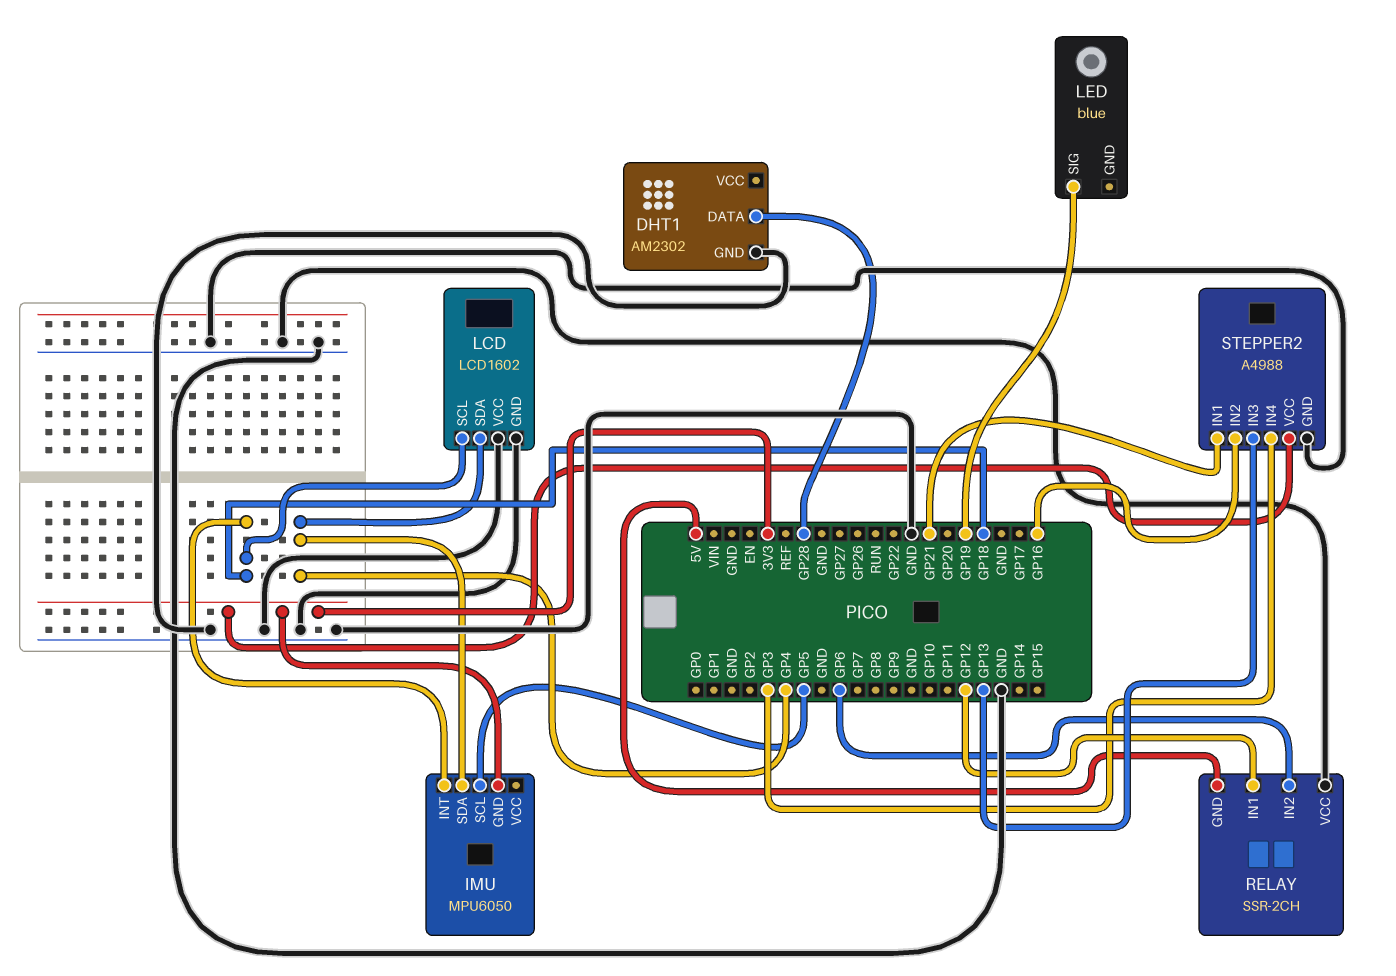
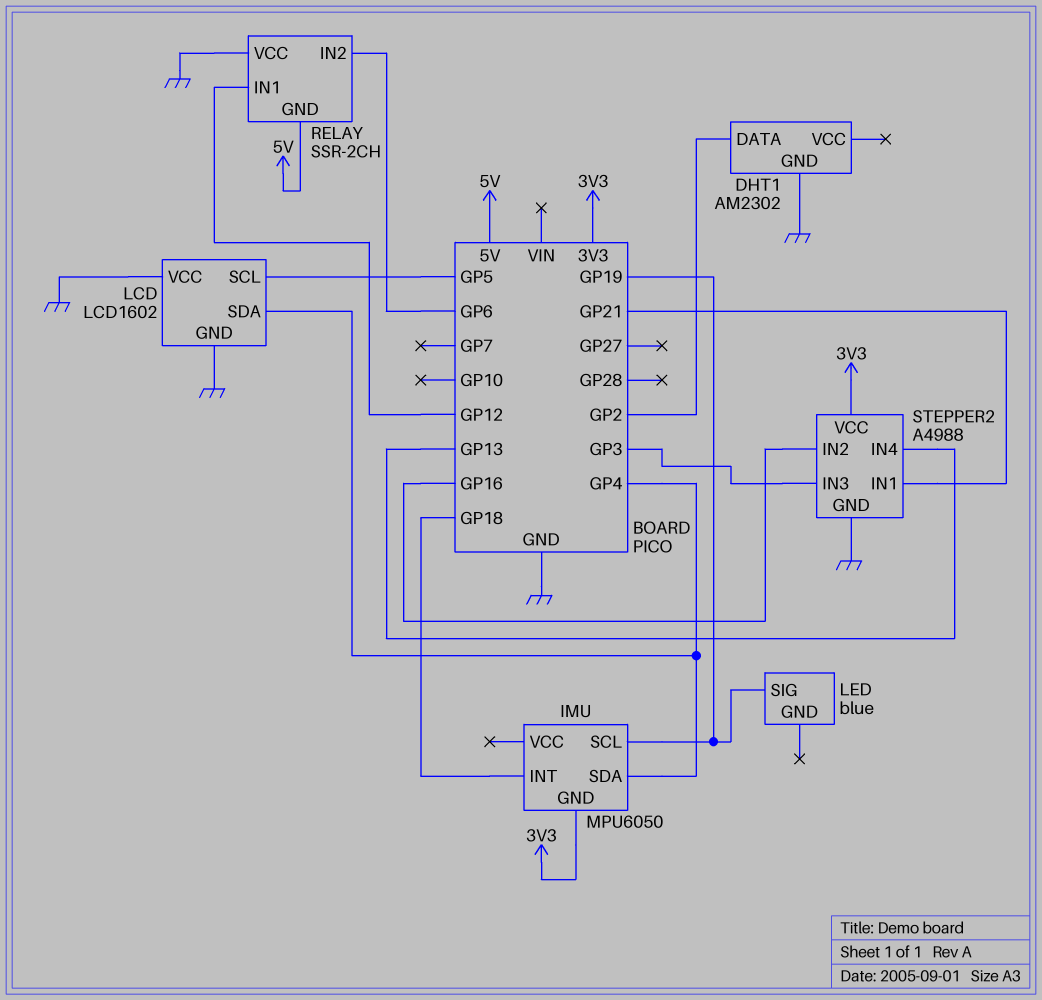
DHT1 pin DATA: GP28 -> GP2
IMU pin SCL: GP5 -> GP19
LCD pin SCL: GP18 -> GP5
STEPPER2 pin IN3: GP13 -> GP3
STEPPER2 pin IN4: GP3 -> GP13

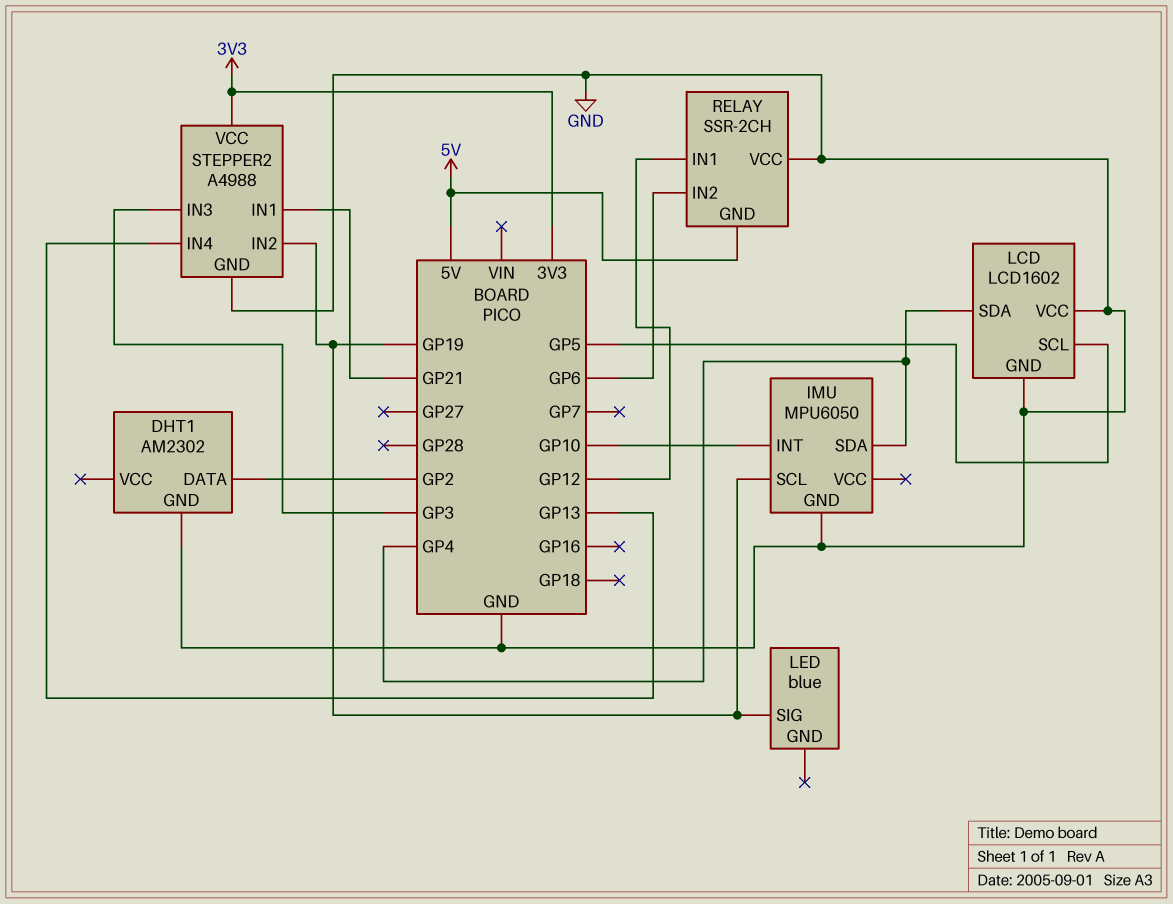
IMU pin GND: 3V3 -> GND
IMU pin INT: GP18 -> GP10
STEPPER2 pin IN2: GP16 -> GP19

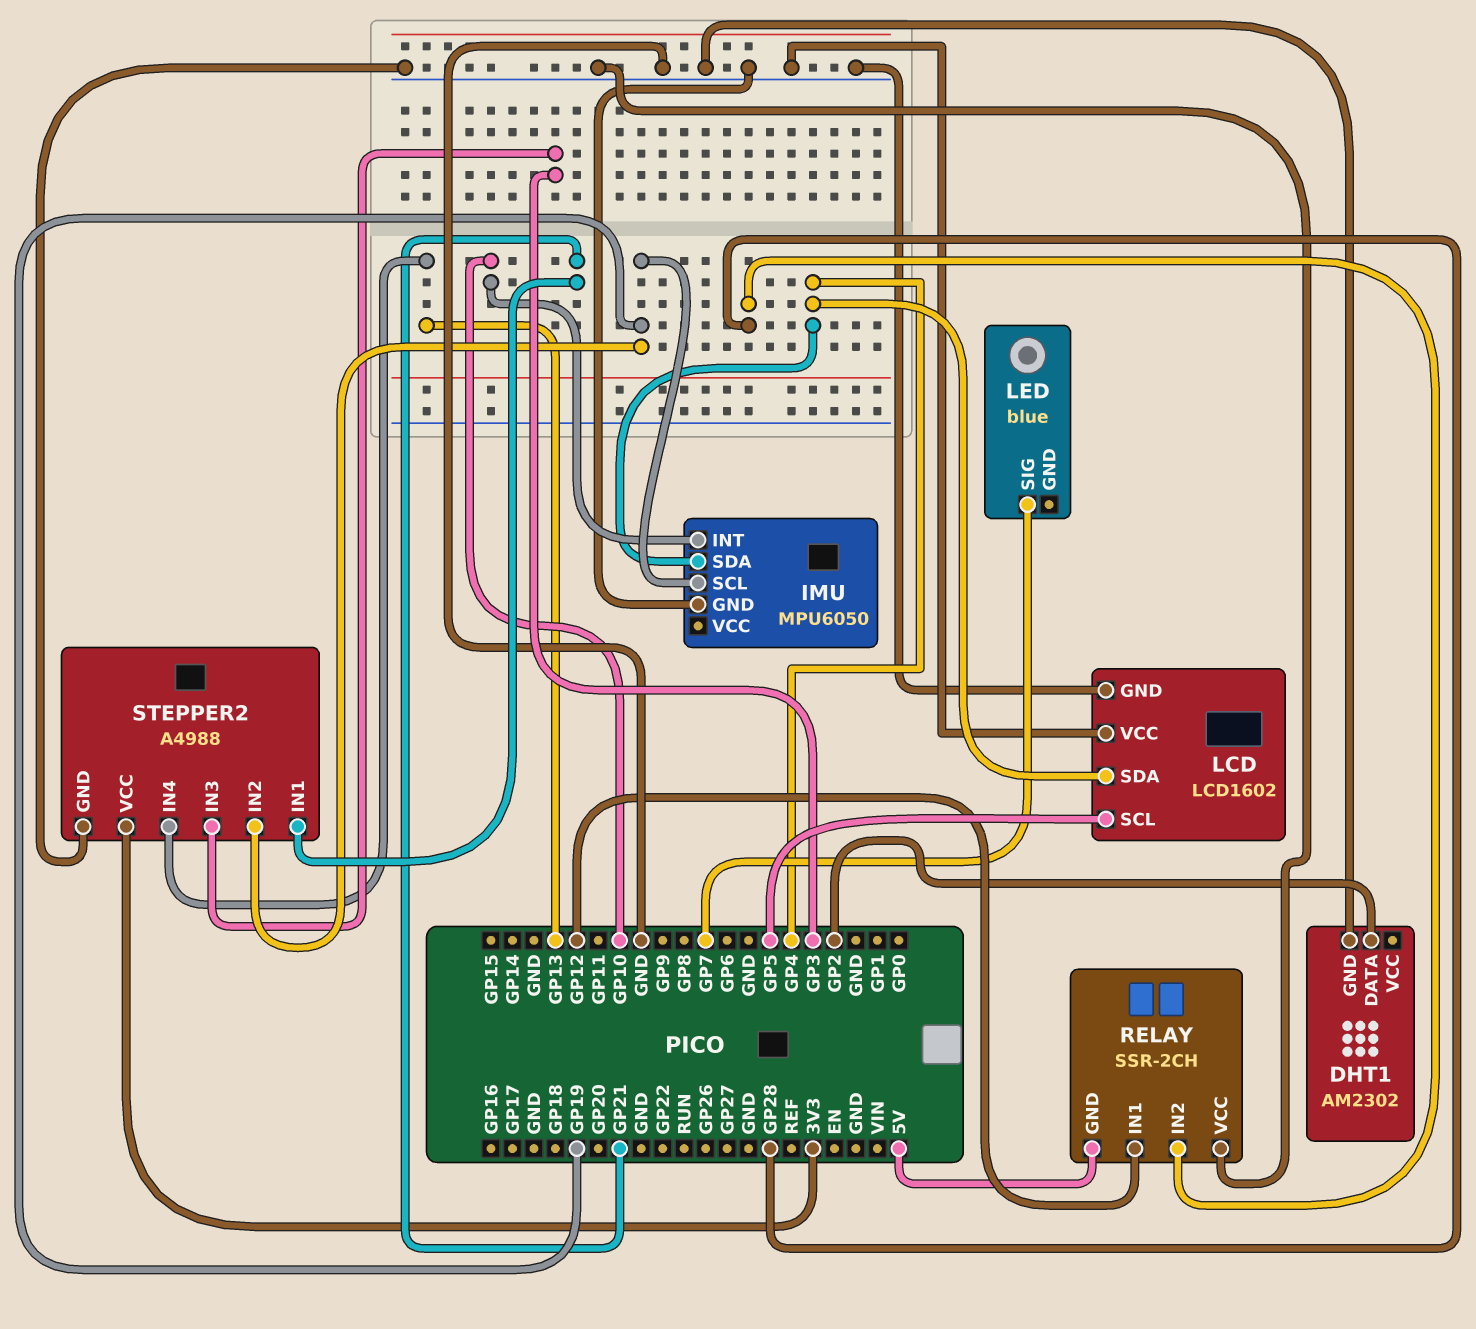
LED pin SIG: GP19 -> GP7
RELAY pin IN2: GP6 -> GP28

